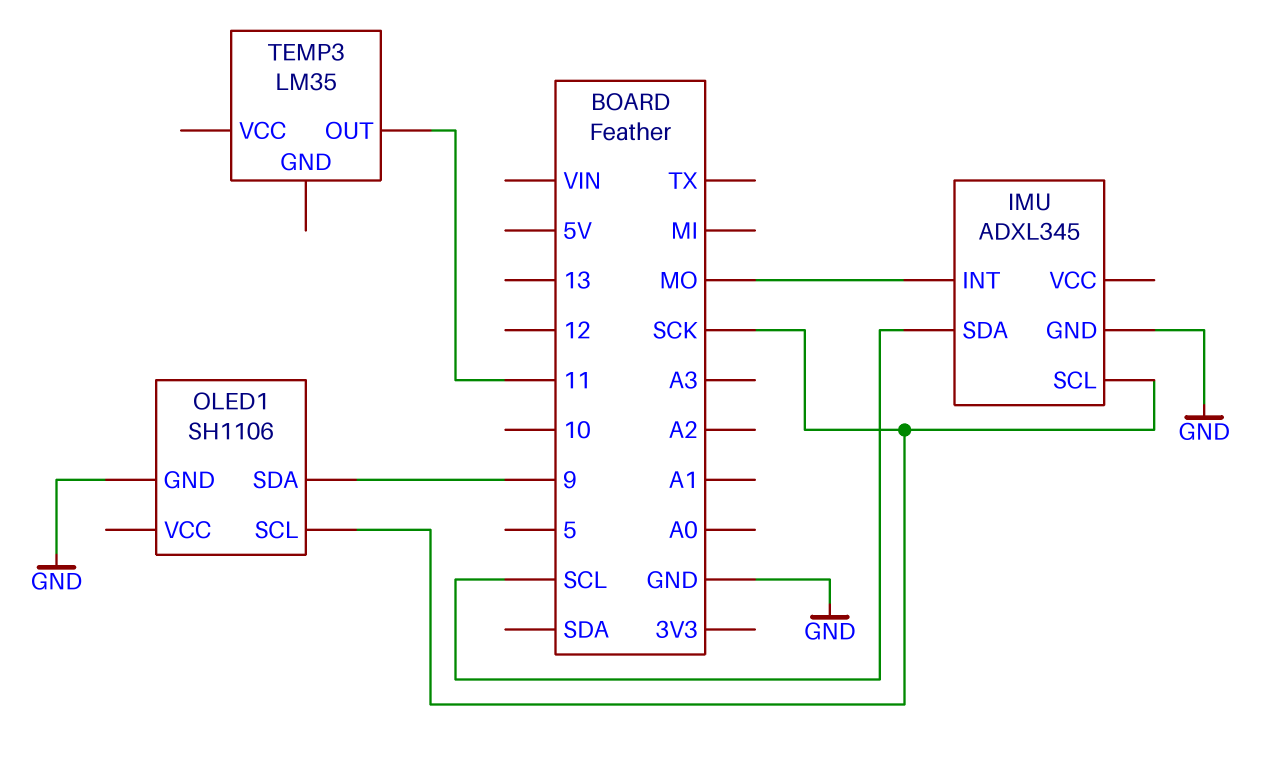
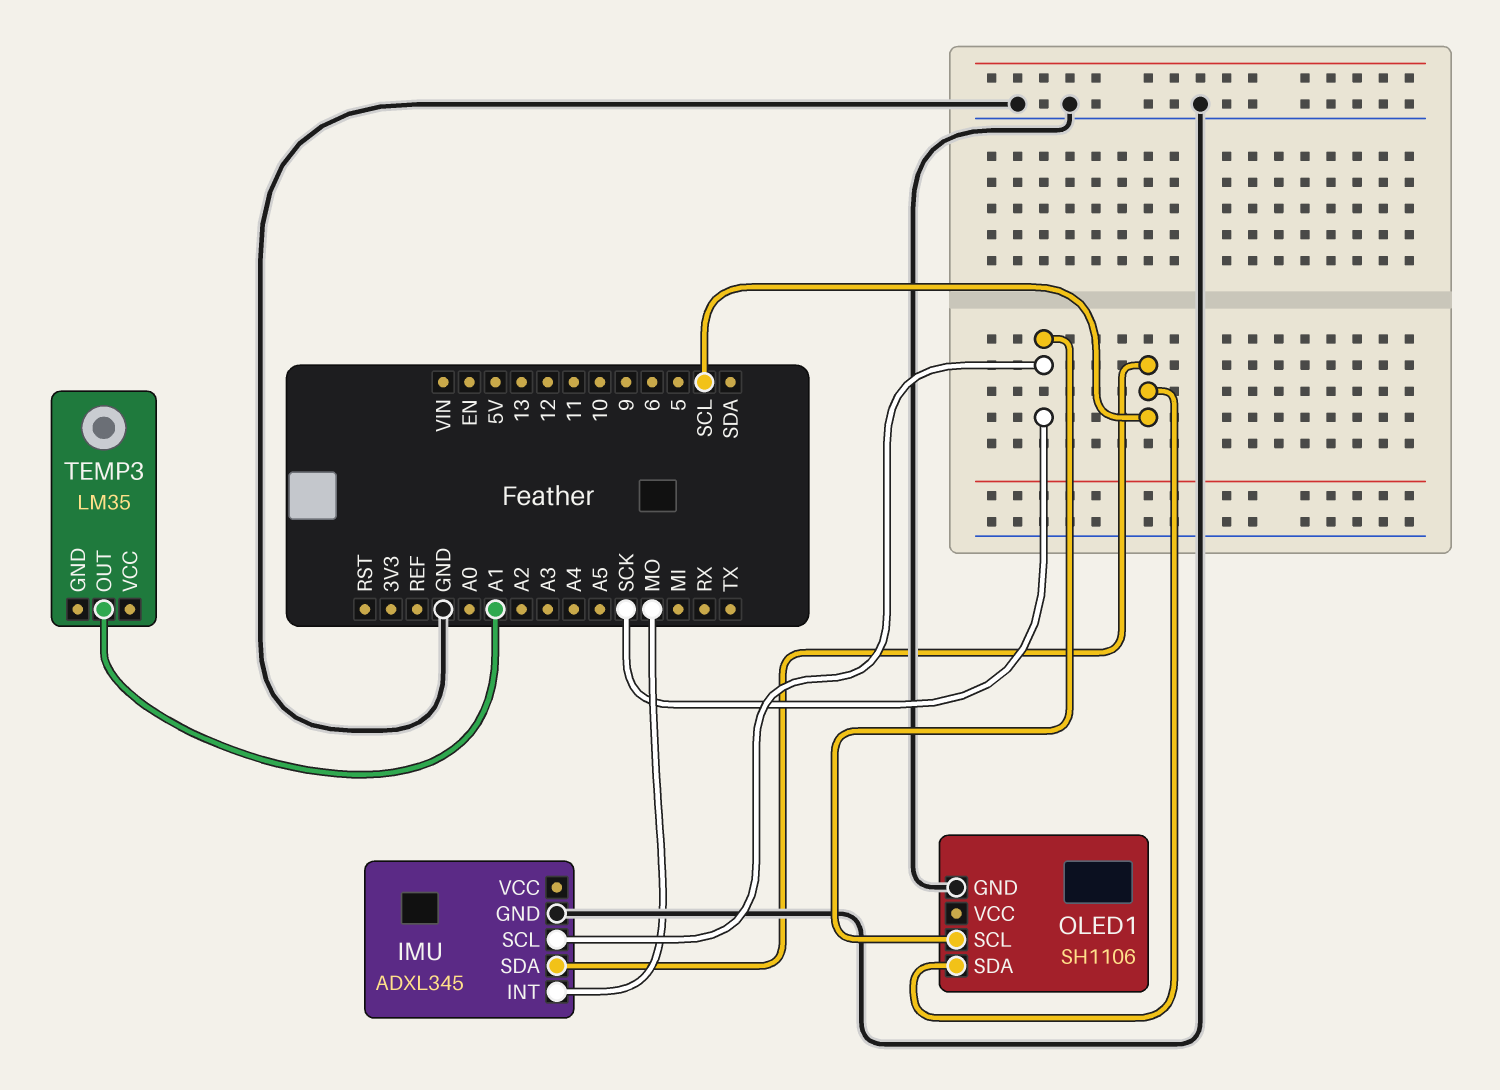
OLED1 pin SDA: 9 -> SCL
TEMP3 pin OUT: 11 -> A1

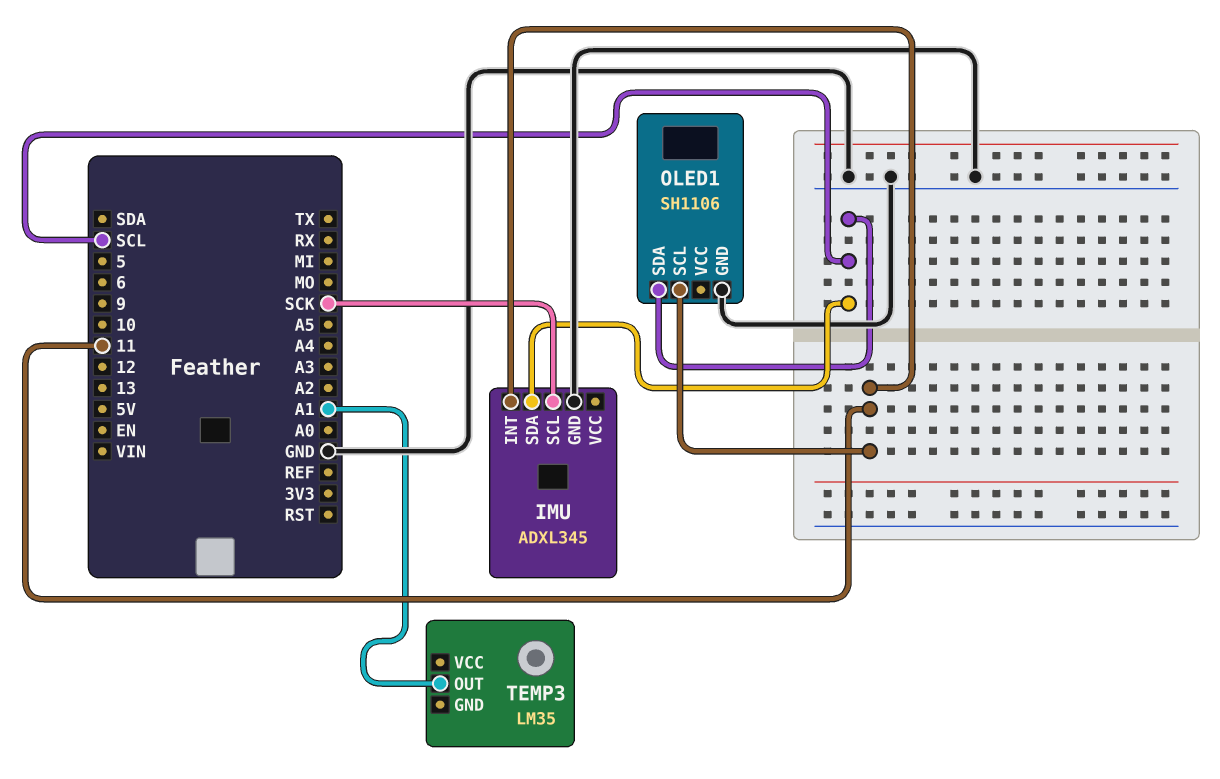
IMU pin INT: MO -> 11
OLED1 pin SCL: SCK -> 11

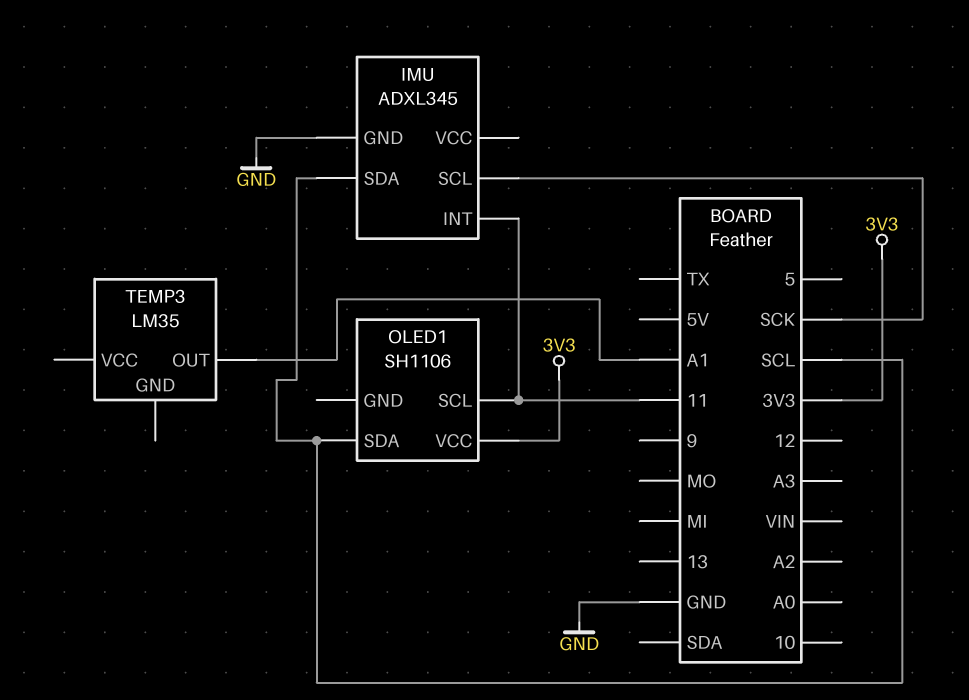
OLED1 pin GND: GND -> none
OLED1 pin VCC: none -> 3V3

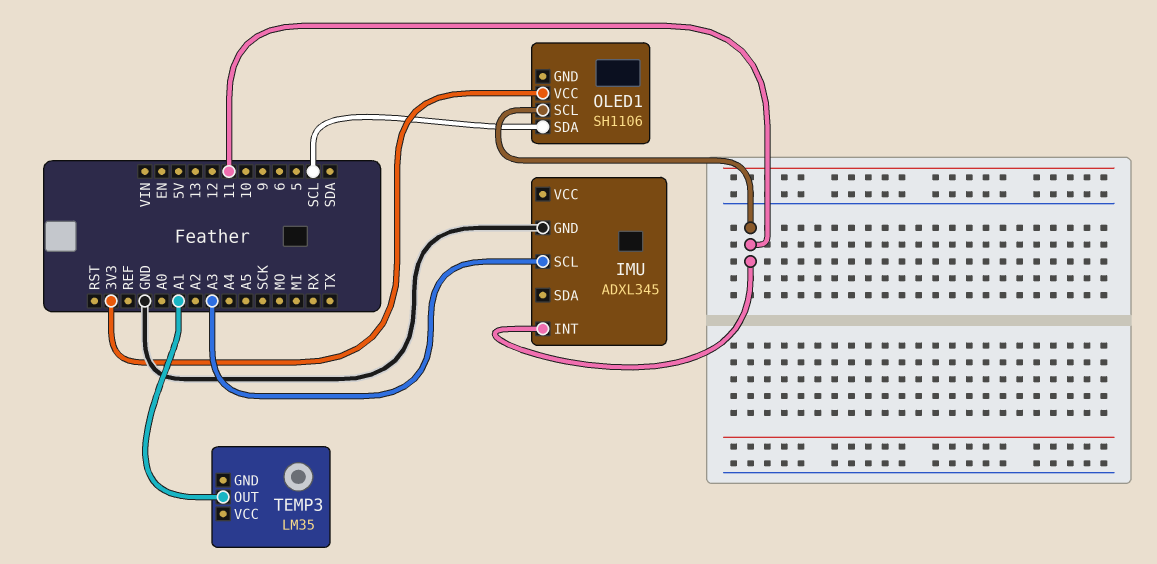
IMU pin SCL: SCK -> A3
IMU pin SDA: SCL -> none

